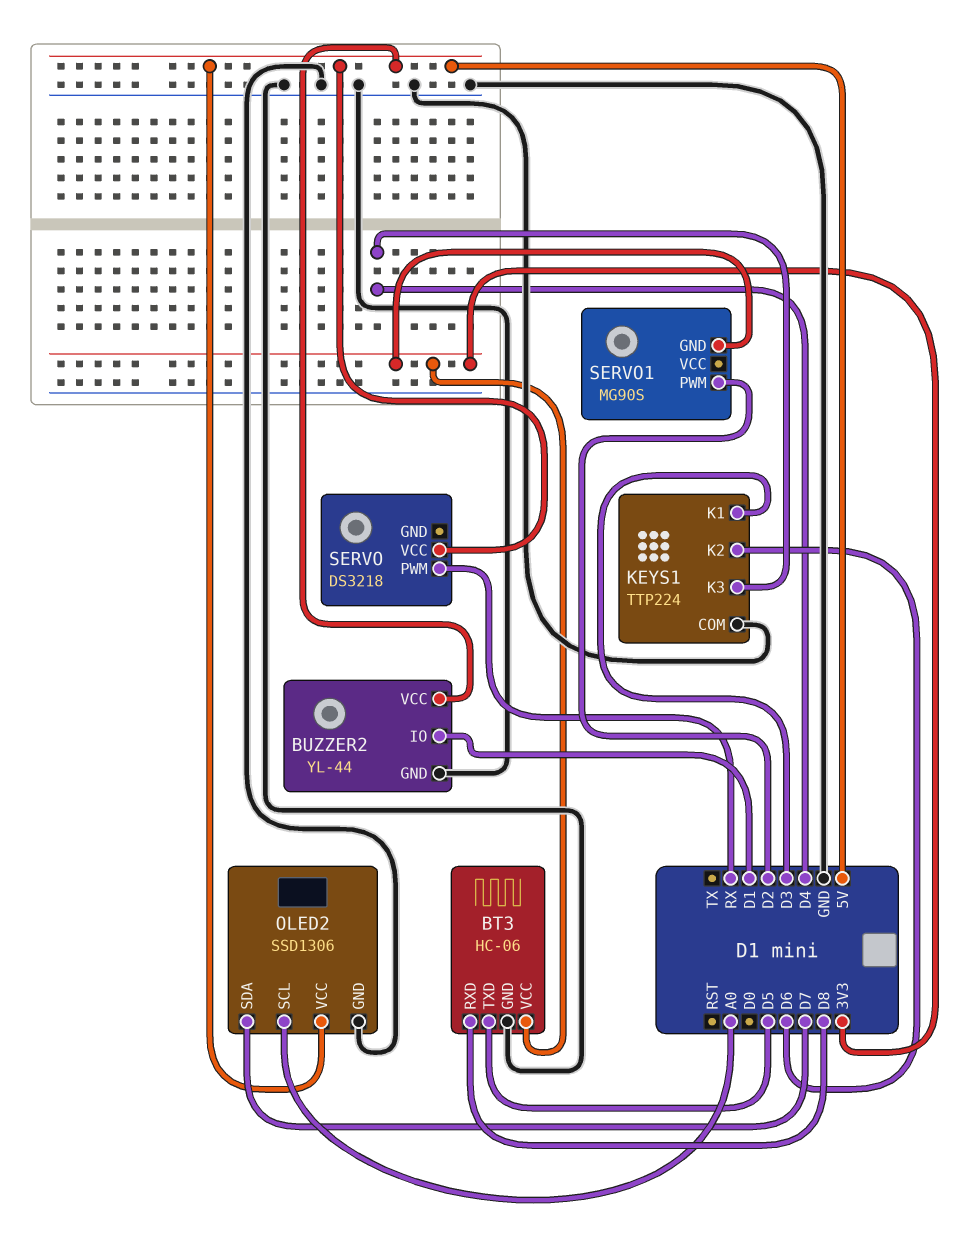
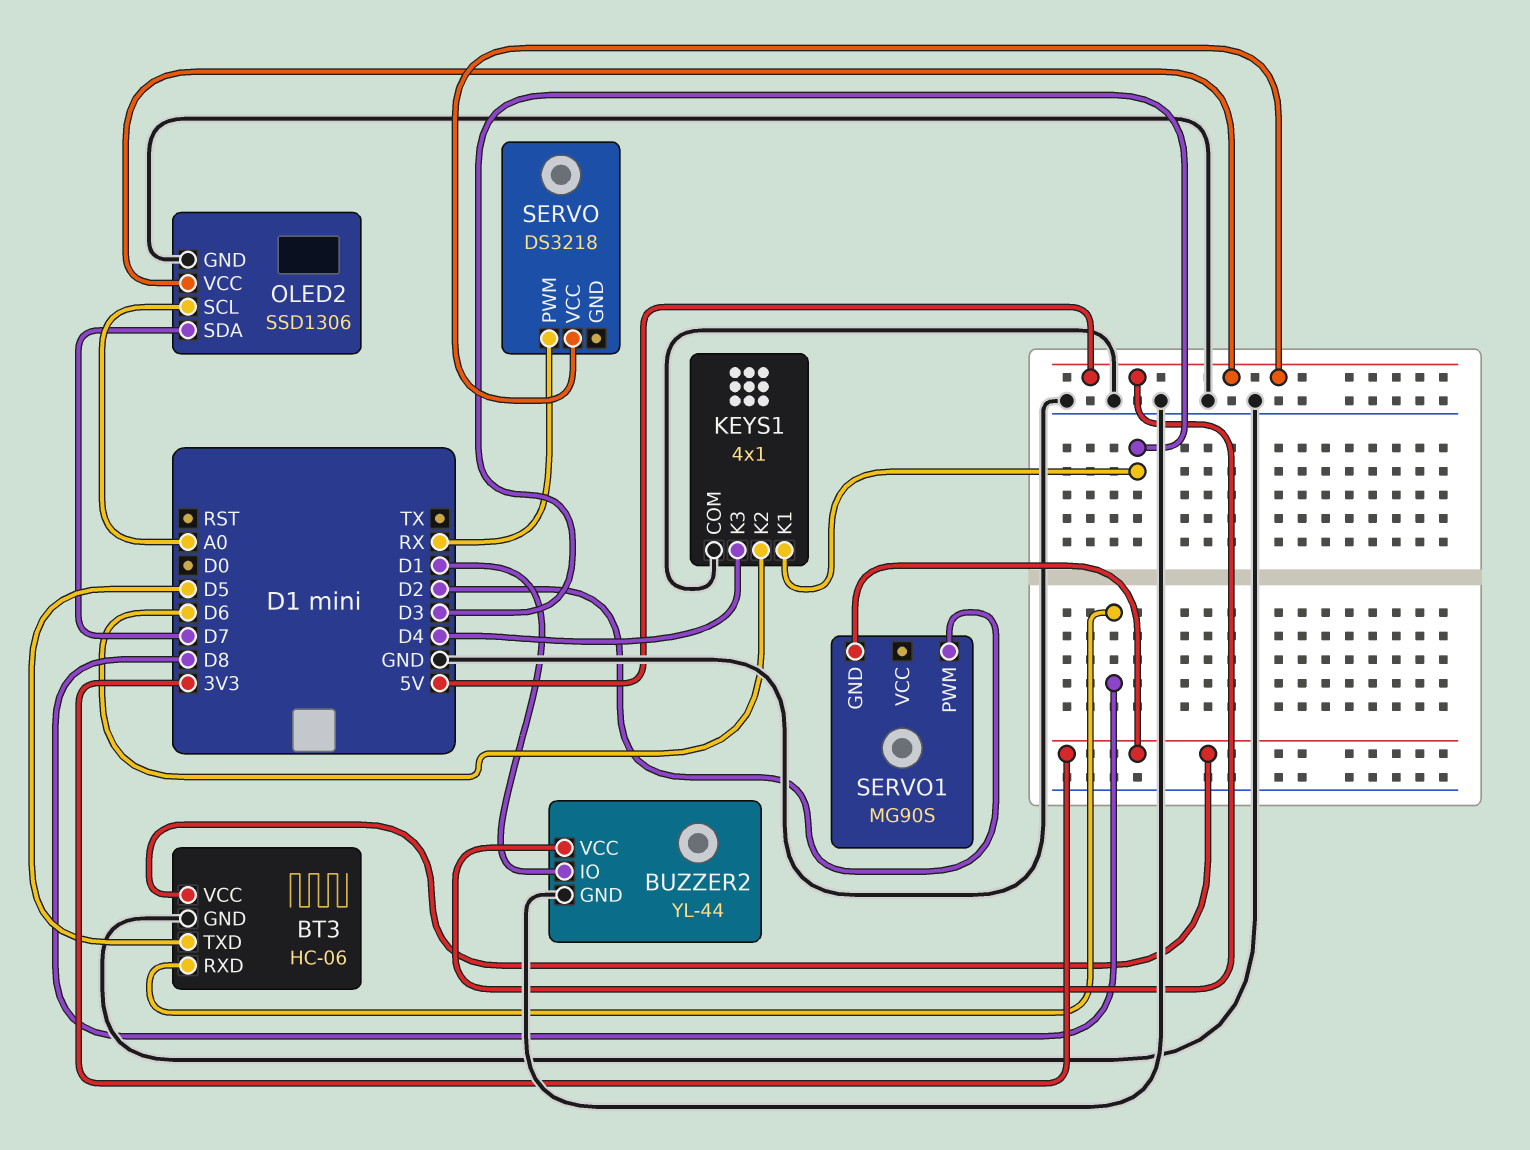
KEYS1: TTP224 -> 4x1

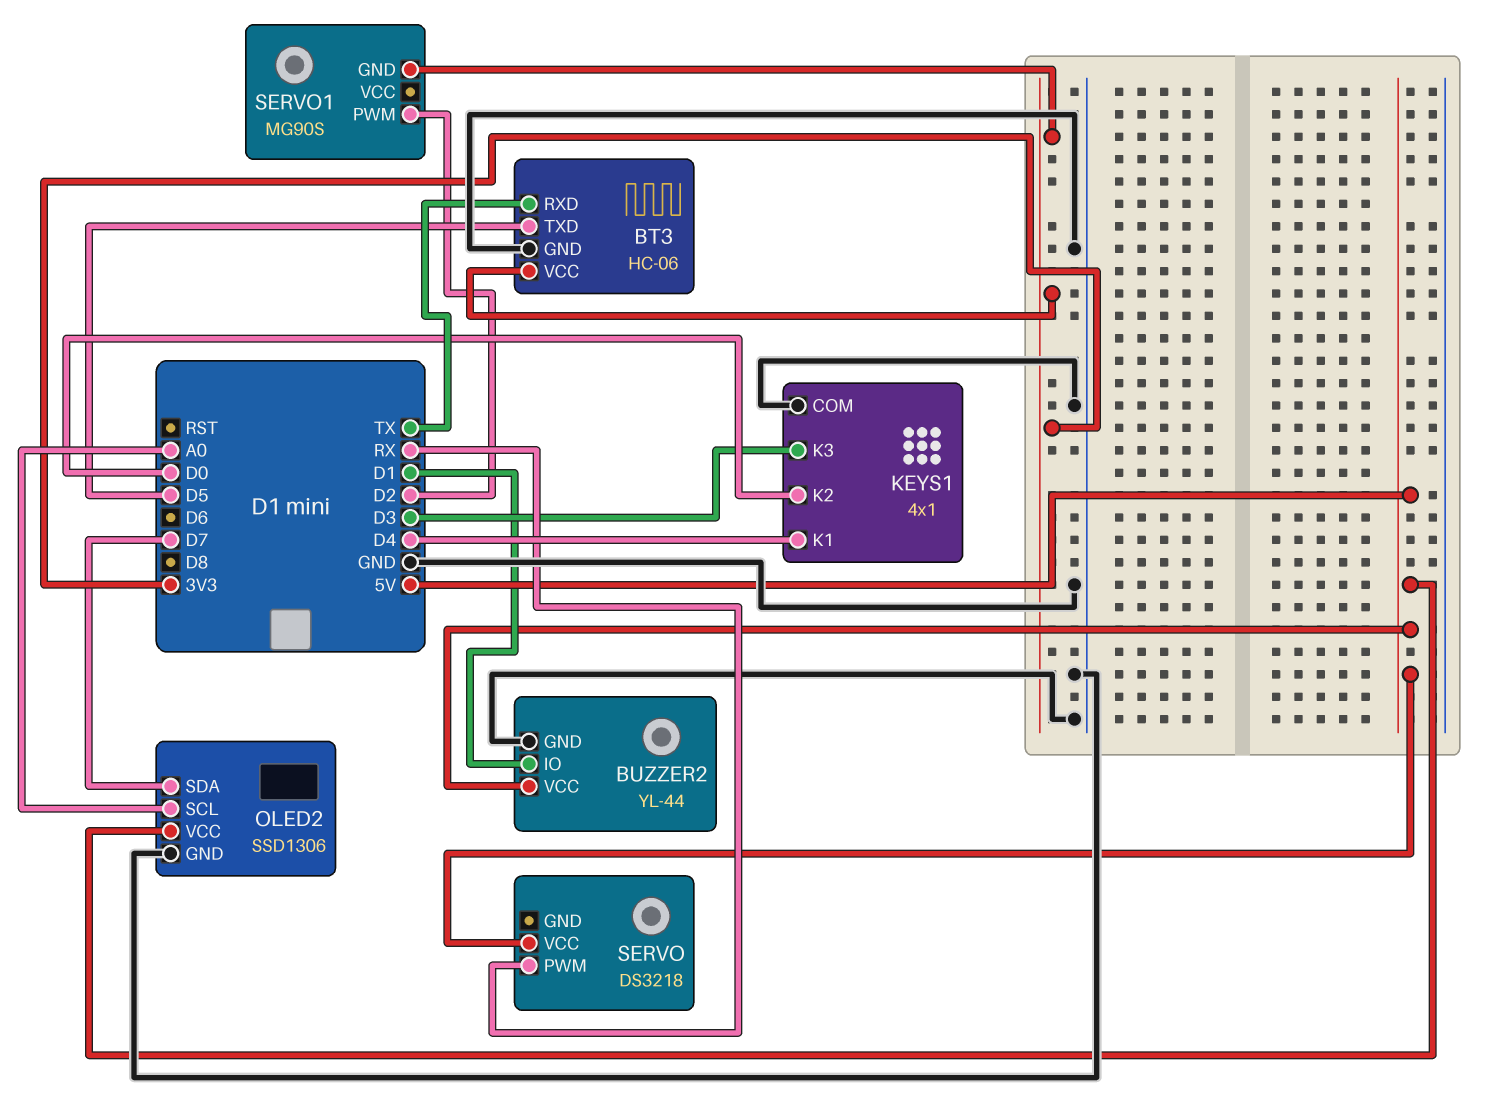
BT3 pin RXD: D8 -> TX
KEYS1 pin K1: D3 -> D4
KEYS1 pin K2: D6 -> D0
KEYS1 pin K3: D4 -> D3

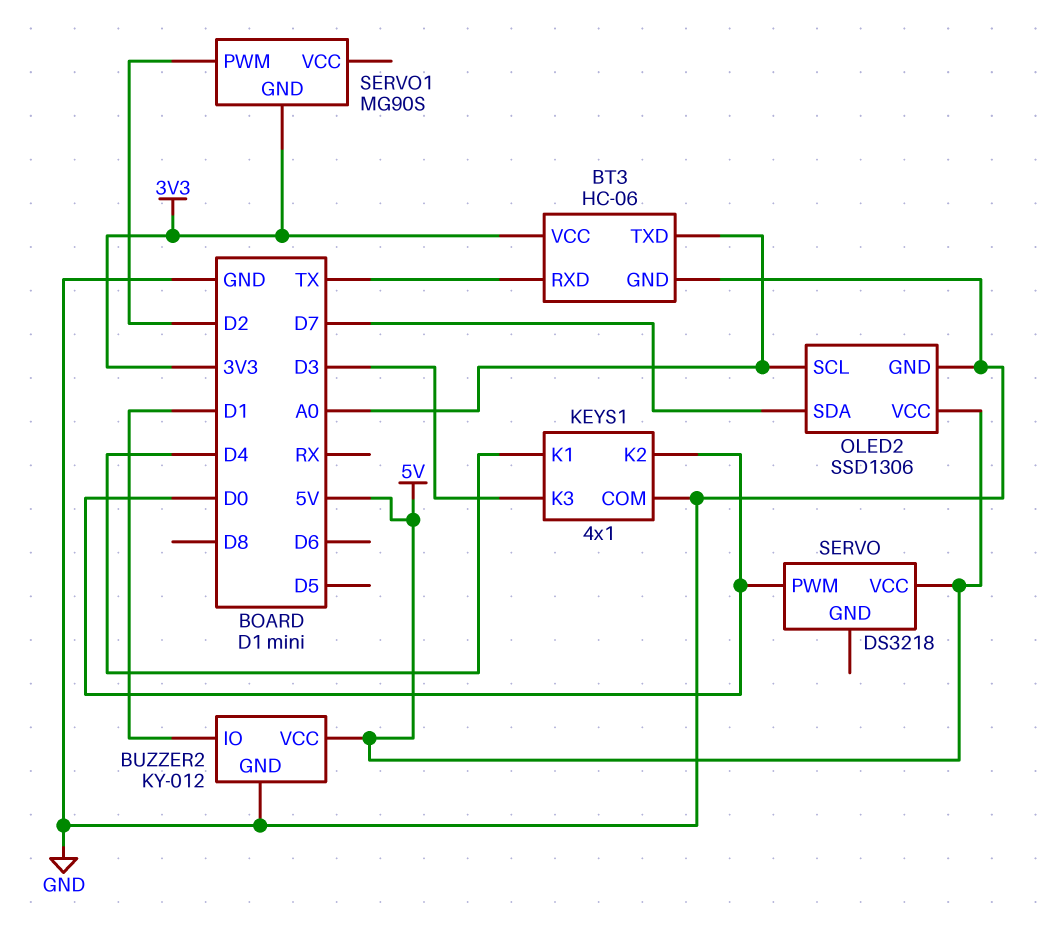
BT3 pin TXD: D5 -> A0
BUZZER2: YL-44 -> KY-012
SERVO pin PWM: RX -> D0

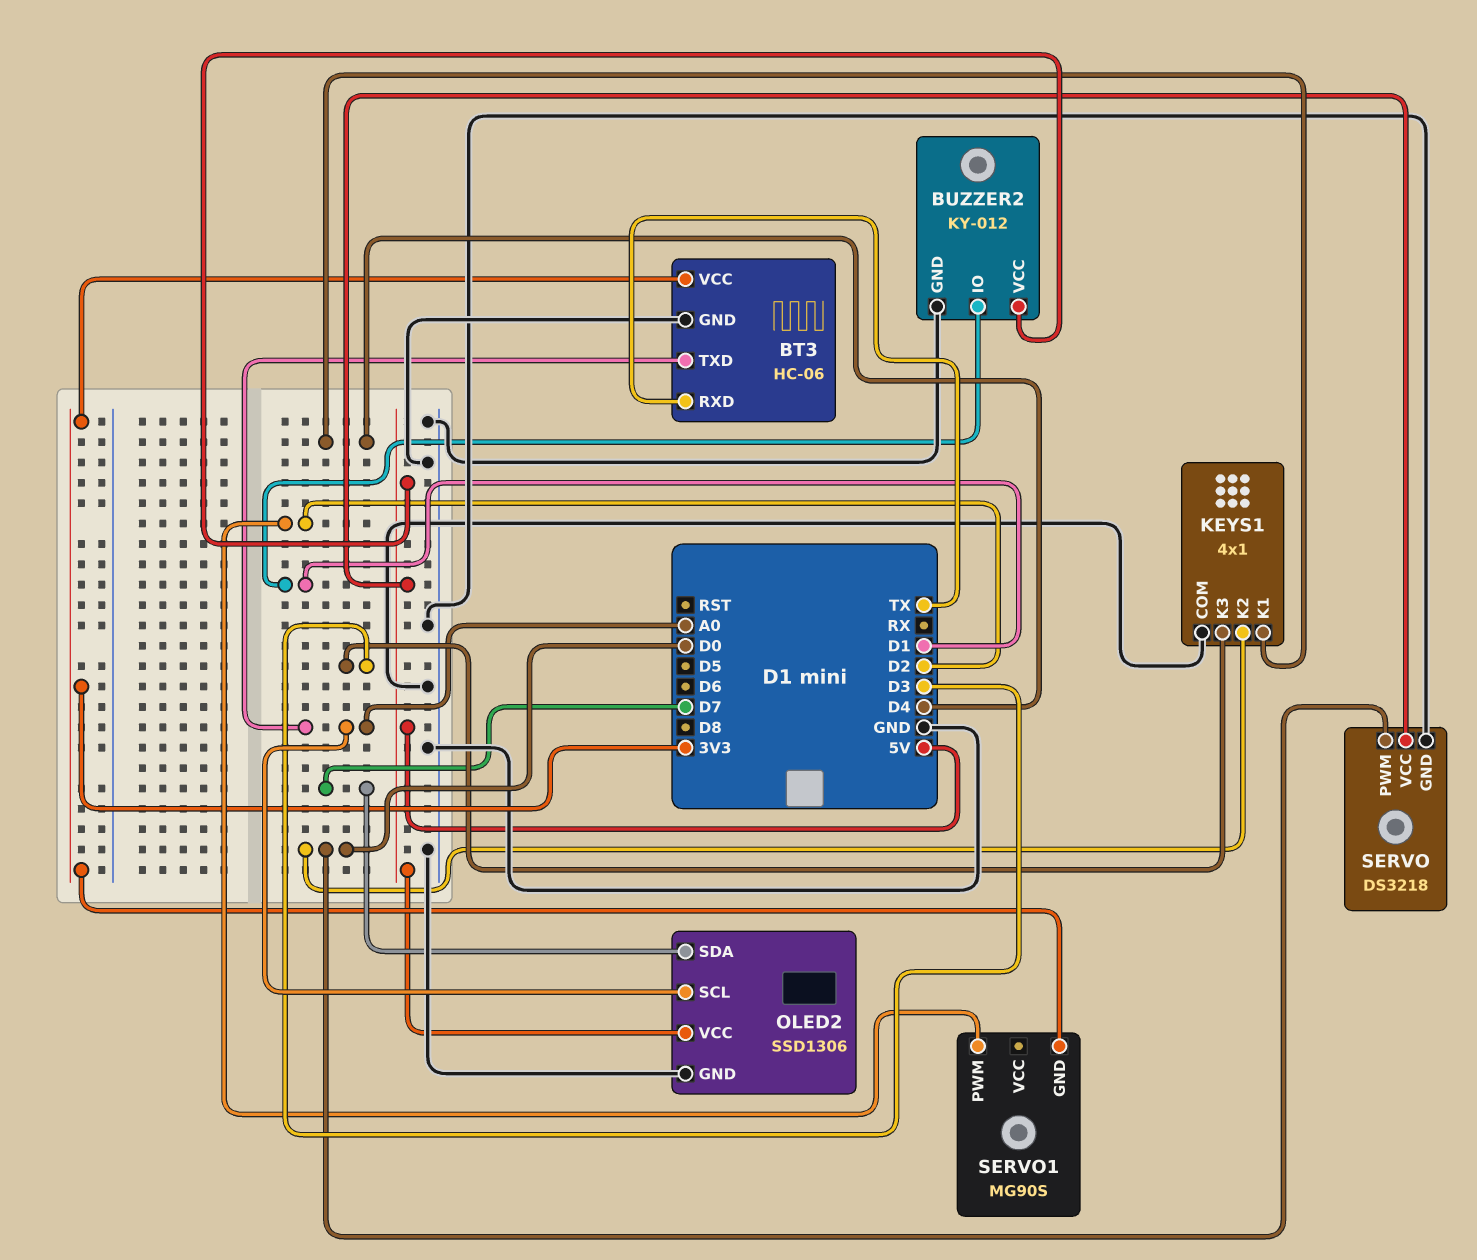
SERVO pin GND: none -> GND

